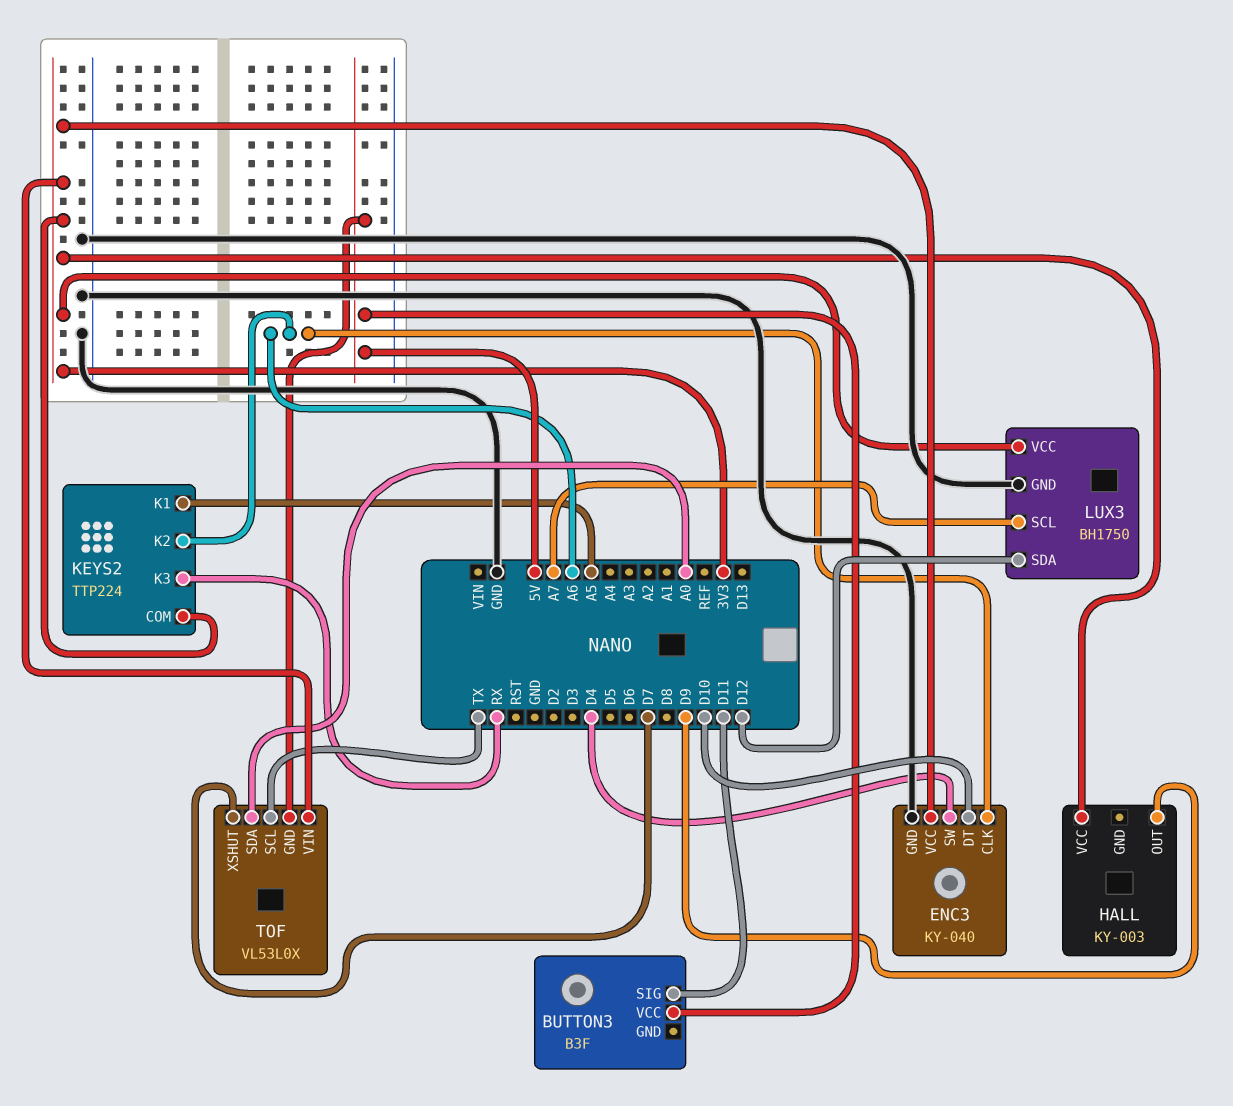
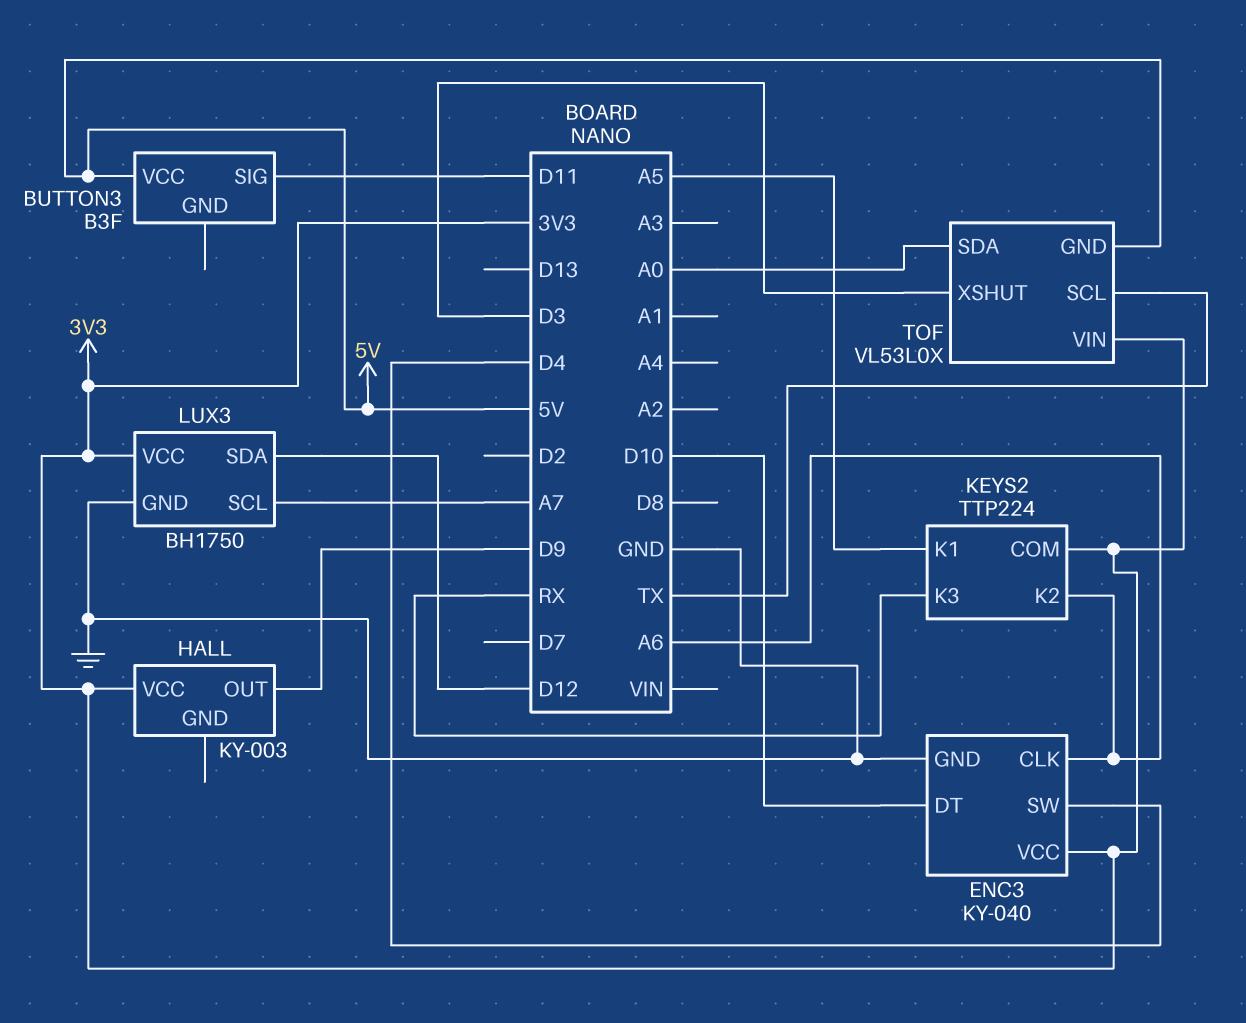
TOF pin XSHUT: D7 -> D3

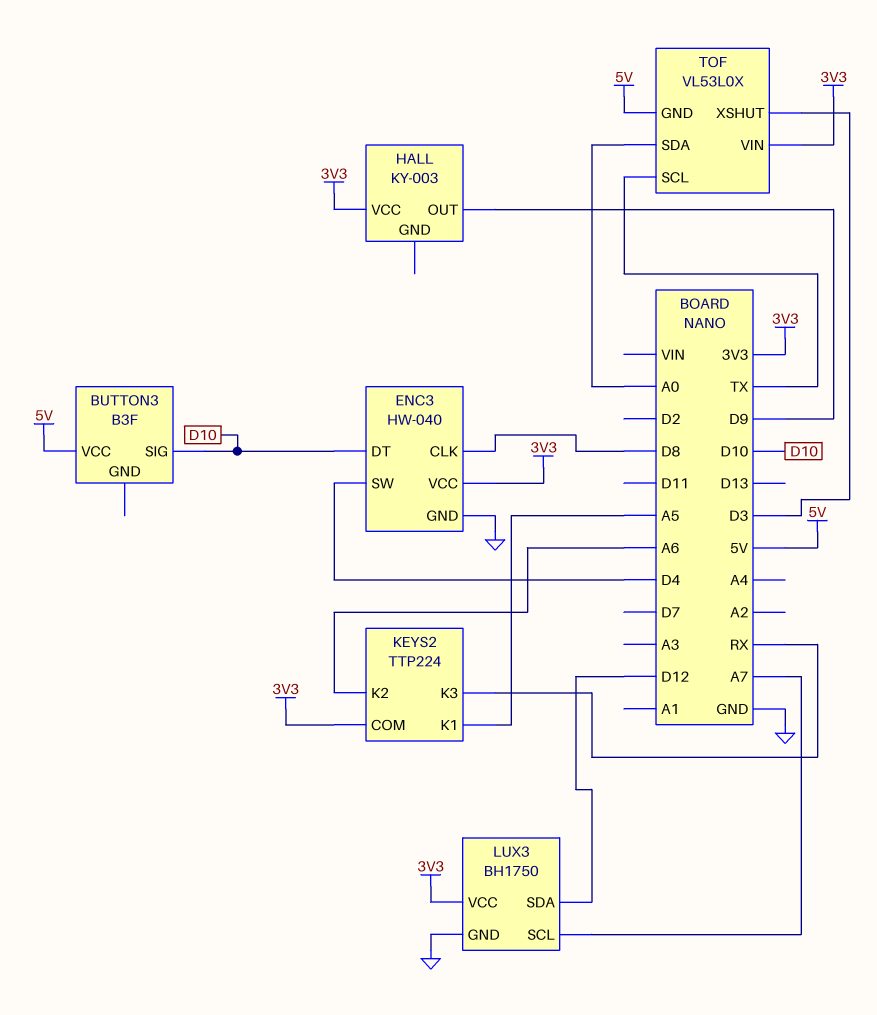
BUTTON3 pin SIG: D11 -> D10
ENC3: KY-040 -> HW-040
ENC3 pin CLK: A6 -> D8

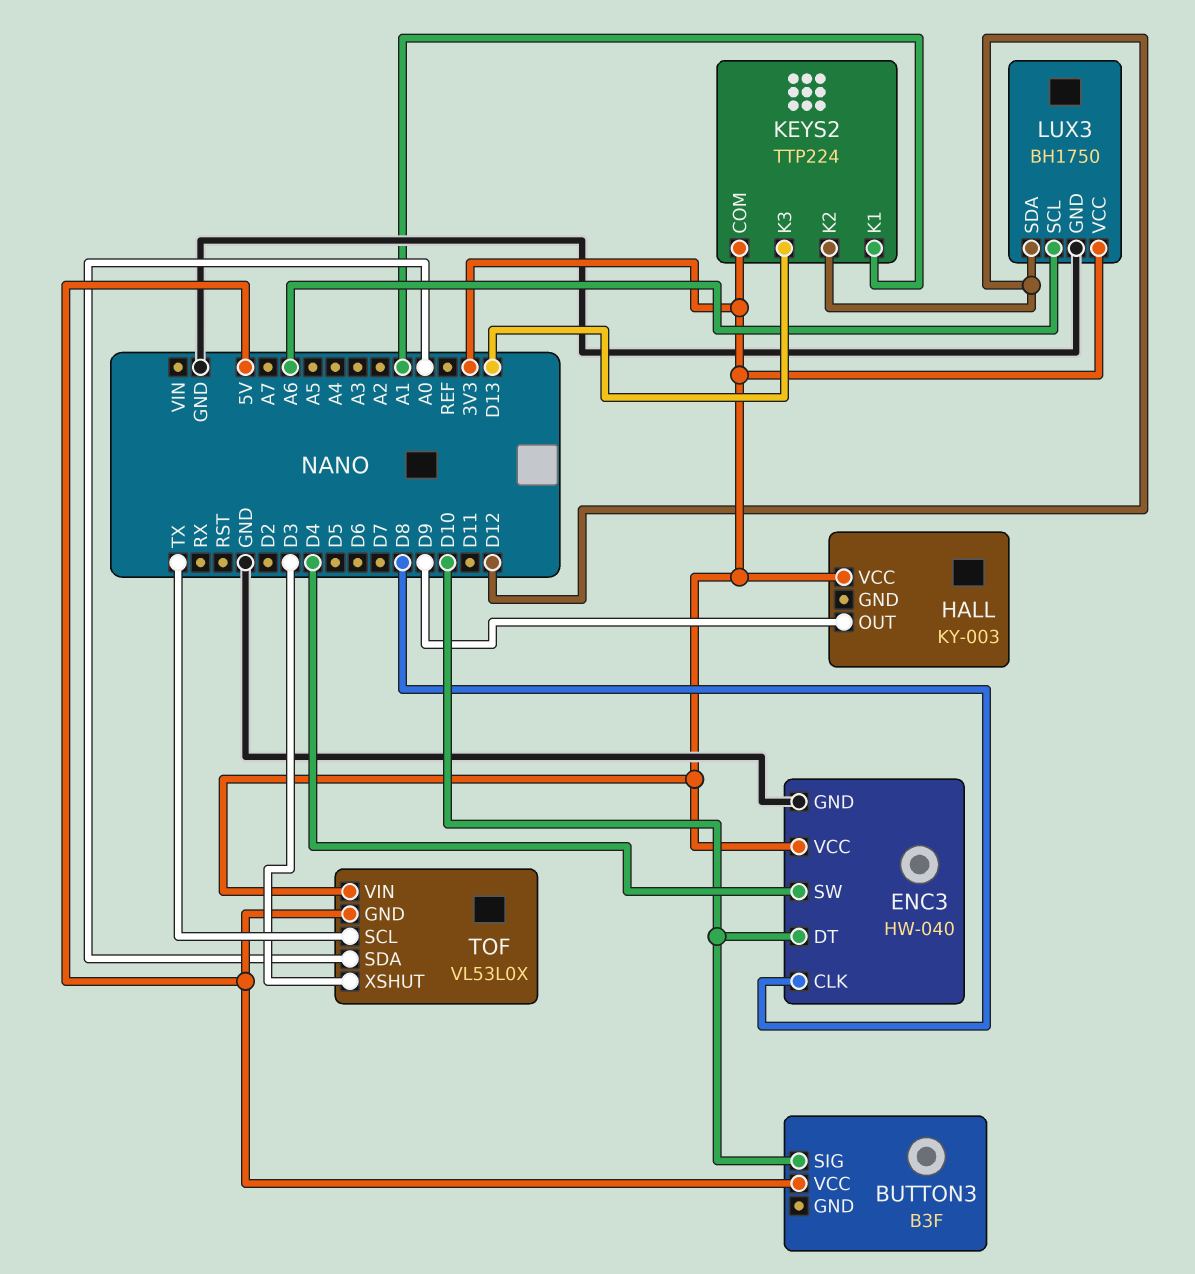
KEYS2 pin K1: A5 -> A1
KEYS2 pin K2: A6 -> D12
KEYS2 pin K3: RX -> D13
LUX3 pin SCL: A7 -> A6

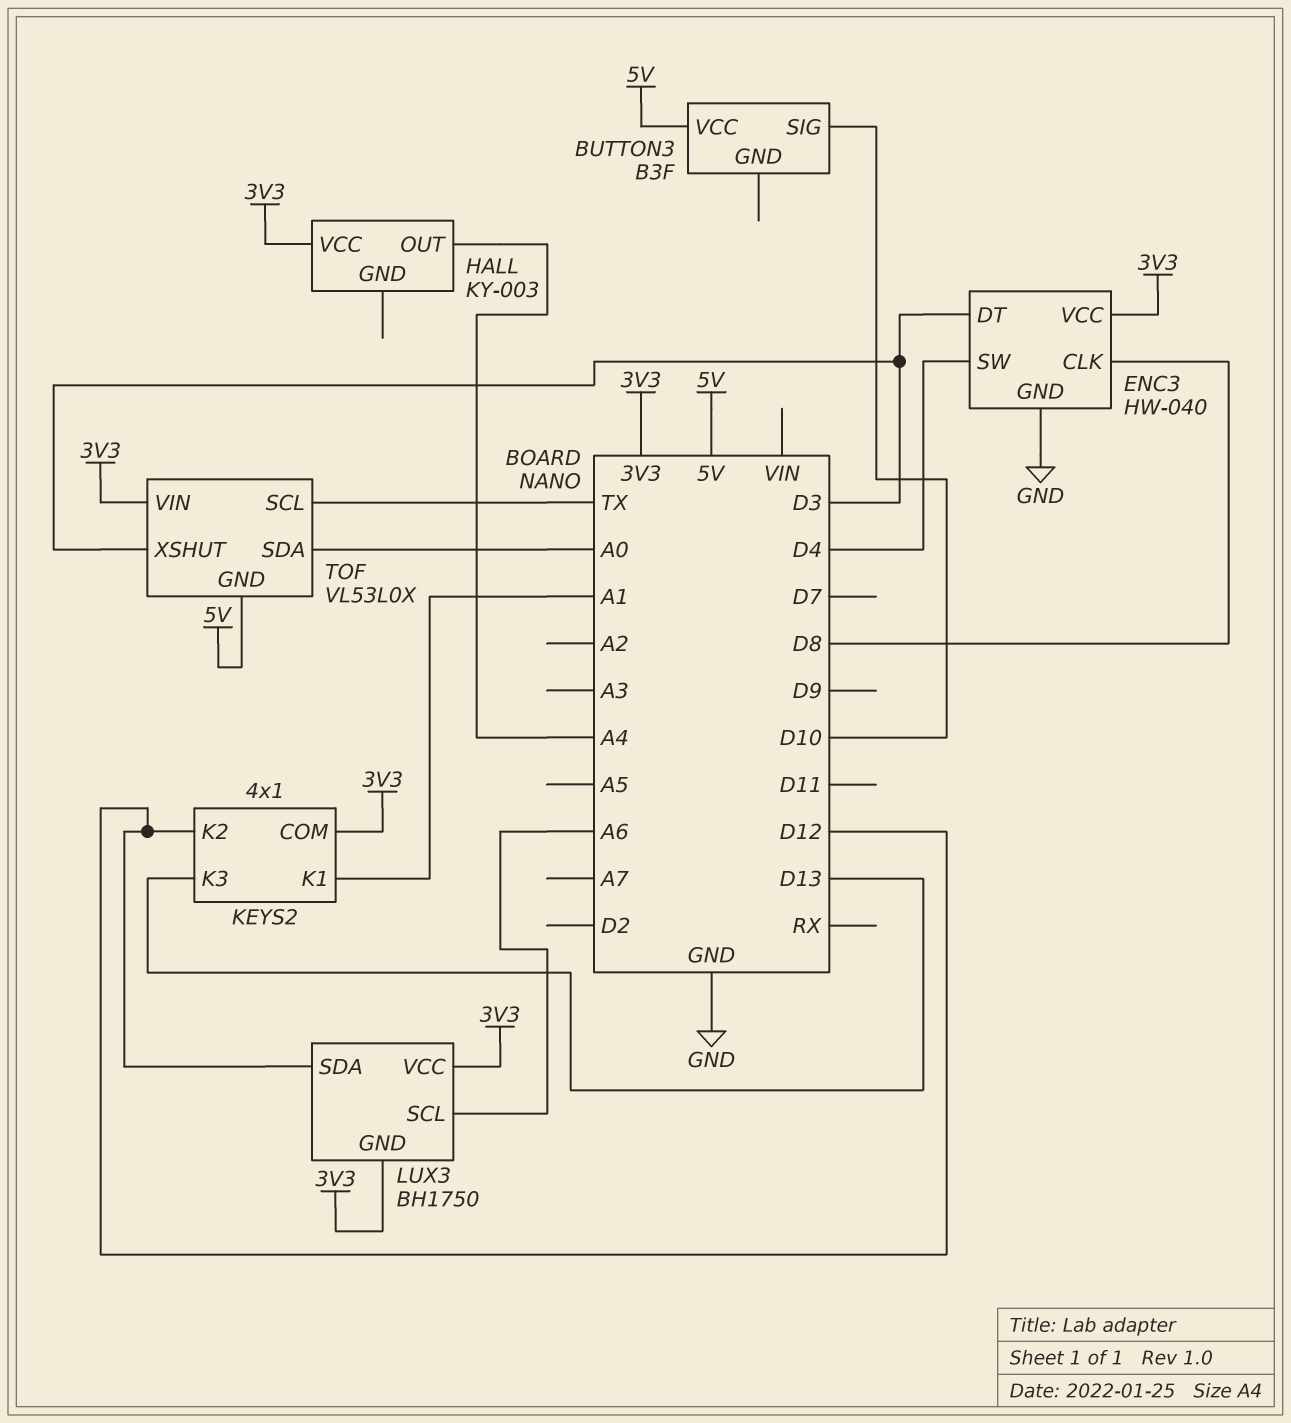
ENC3 pin DT: D10 -> D3
HALL pin OUT: D9 -> A4
KEYS2: TTP224 -> 4x1
LUX3 pin GND: GND -> 3V3

